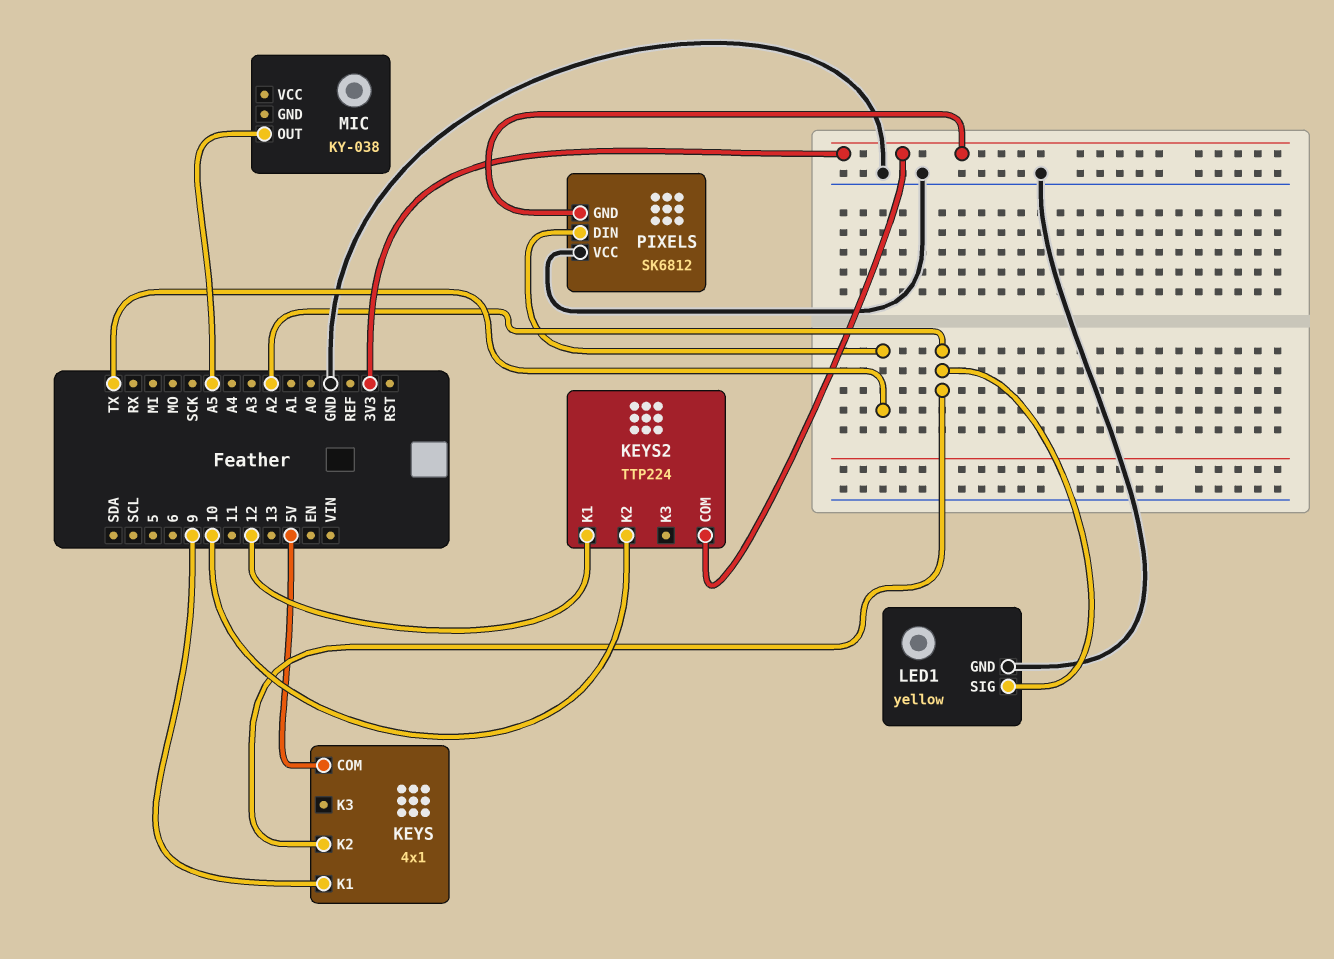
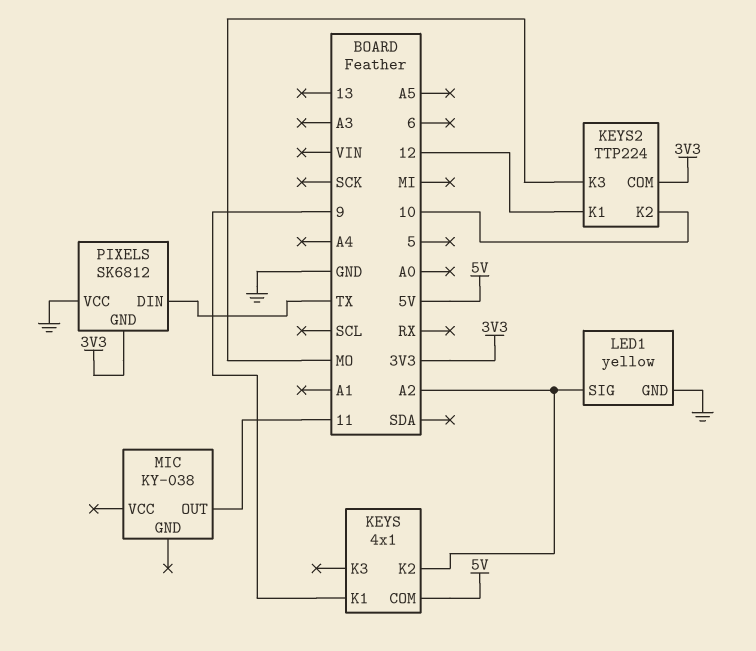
KEYS2 pin K3: none -> MO
MIC pin OUT: A5 -> 11

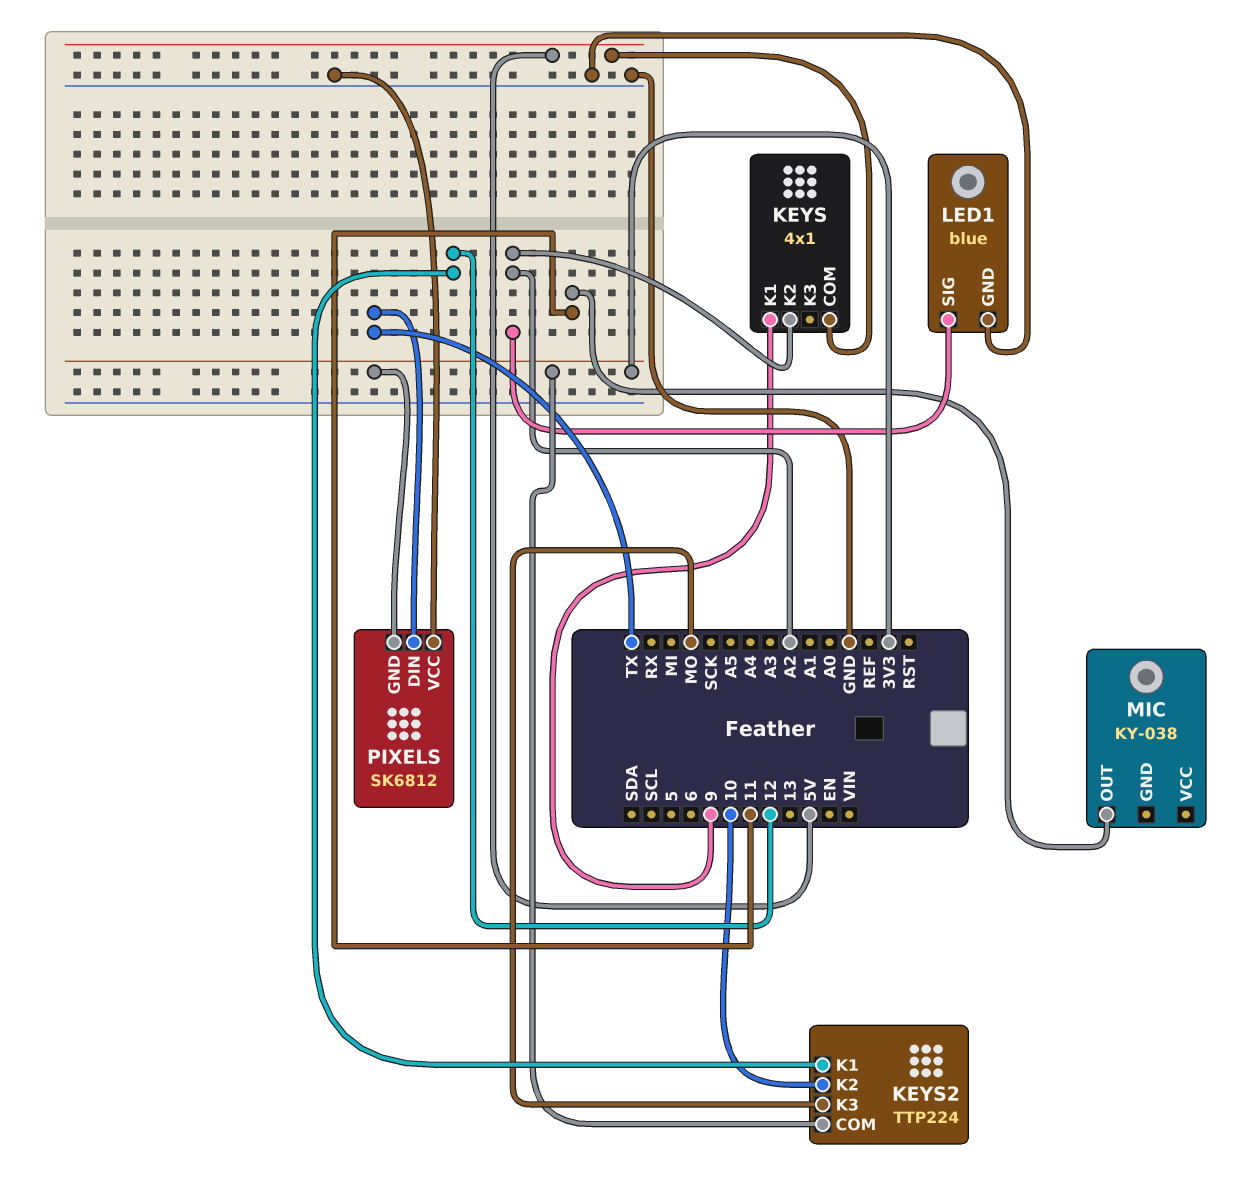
LED1: yellow -> blue

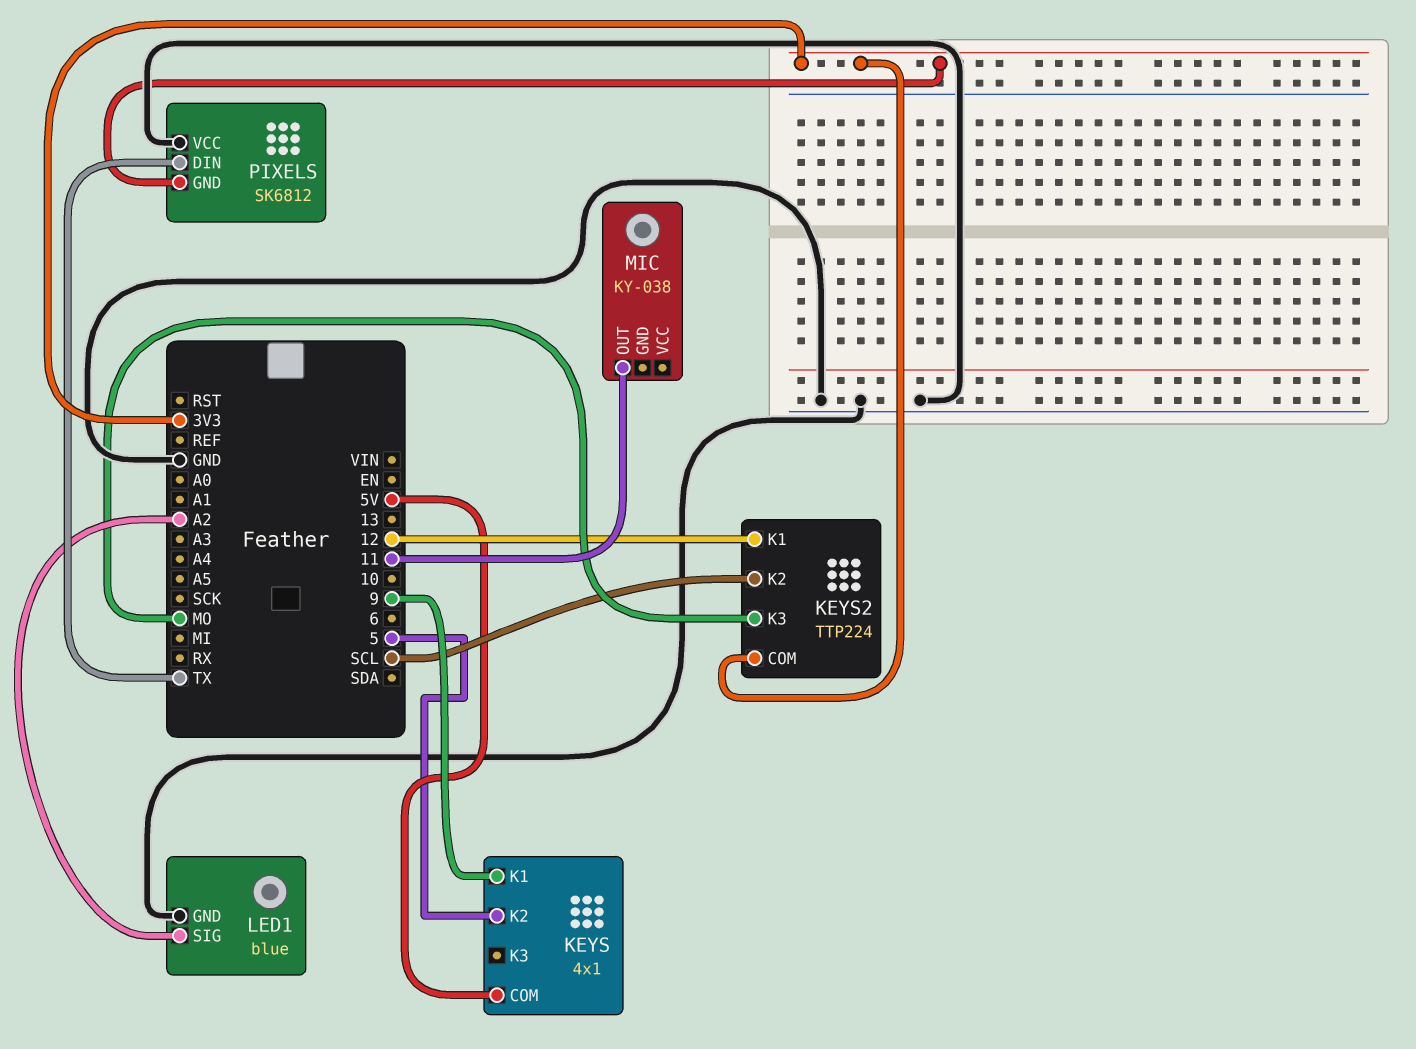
KEYS pin K2: A2 -> 5
KEYS2 pin K2: 10 -> SCL

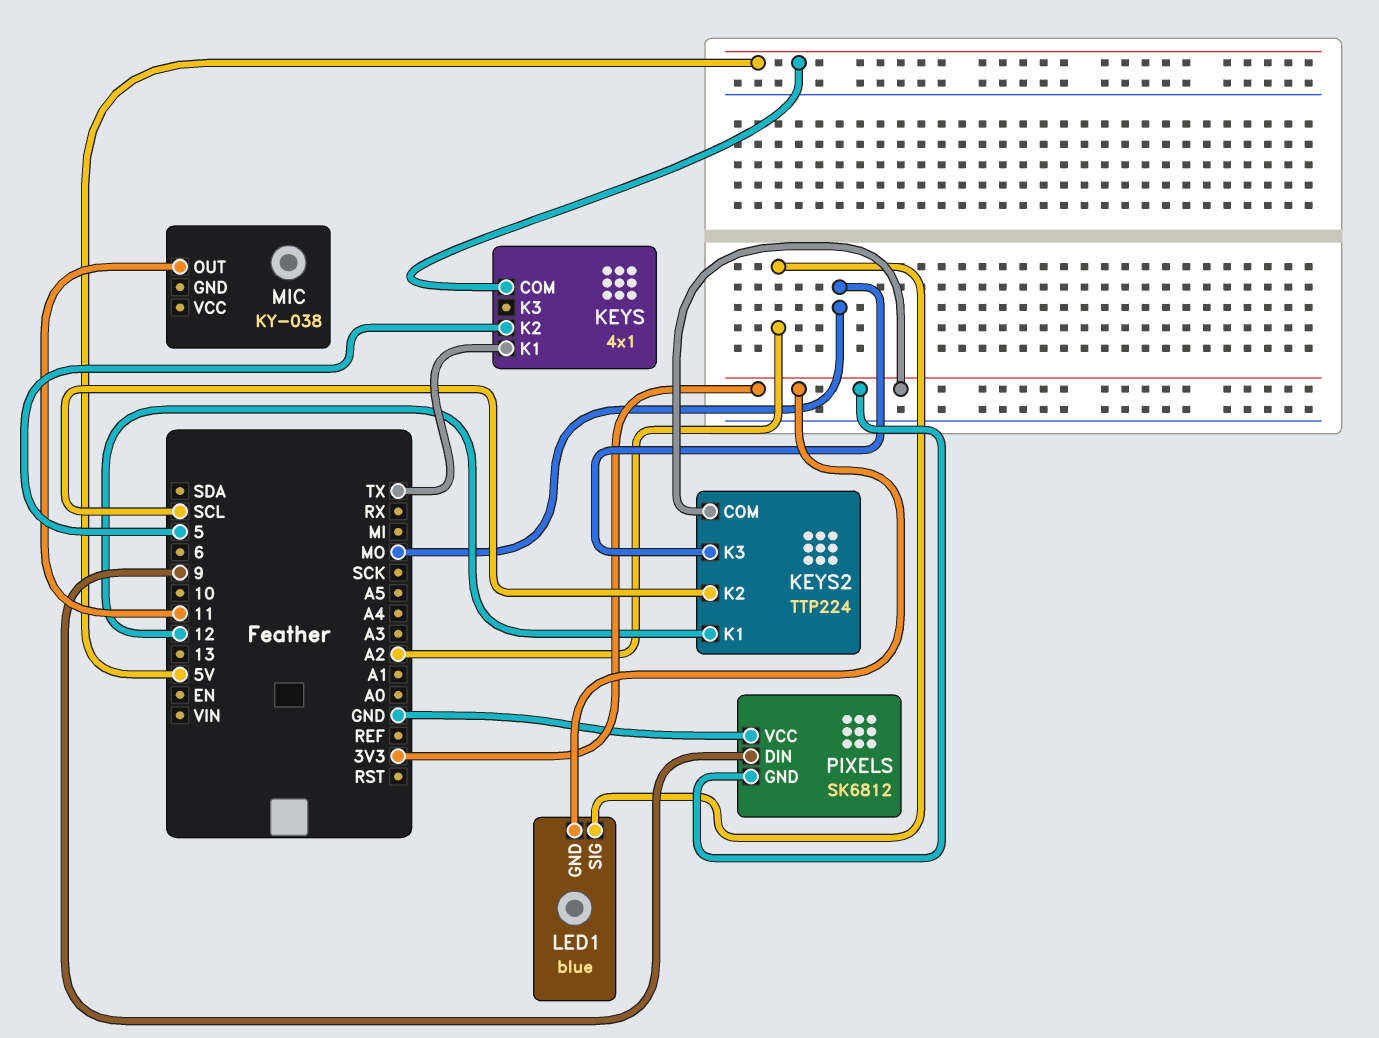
KEYS pin K1: 9 -> TX
LED1 pin GND: GND -> 3V3
PIXELS pin DIN: TX -> 9

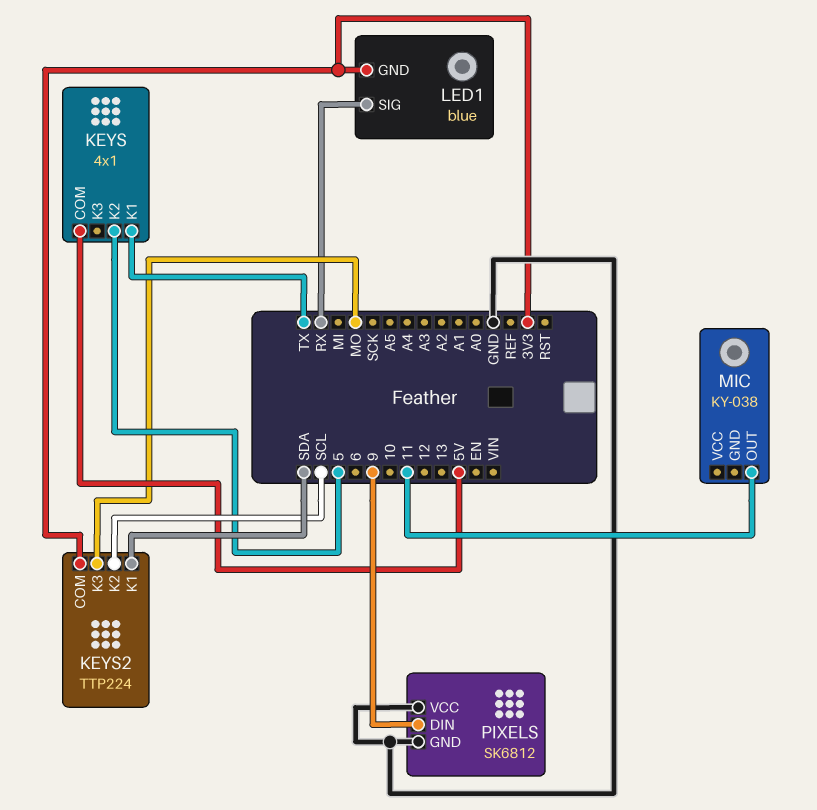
KEYS2 pin K1: 12 -> SDA
LED1 pin SIG: A2 -> RX
PIXELS pin GND: 3V3 -> GND

